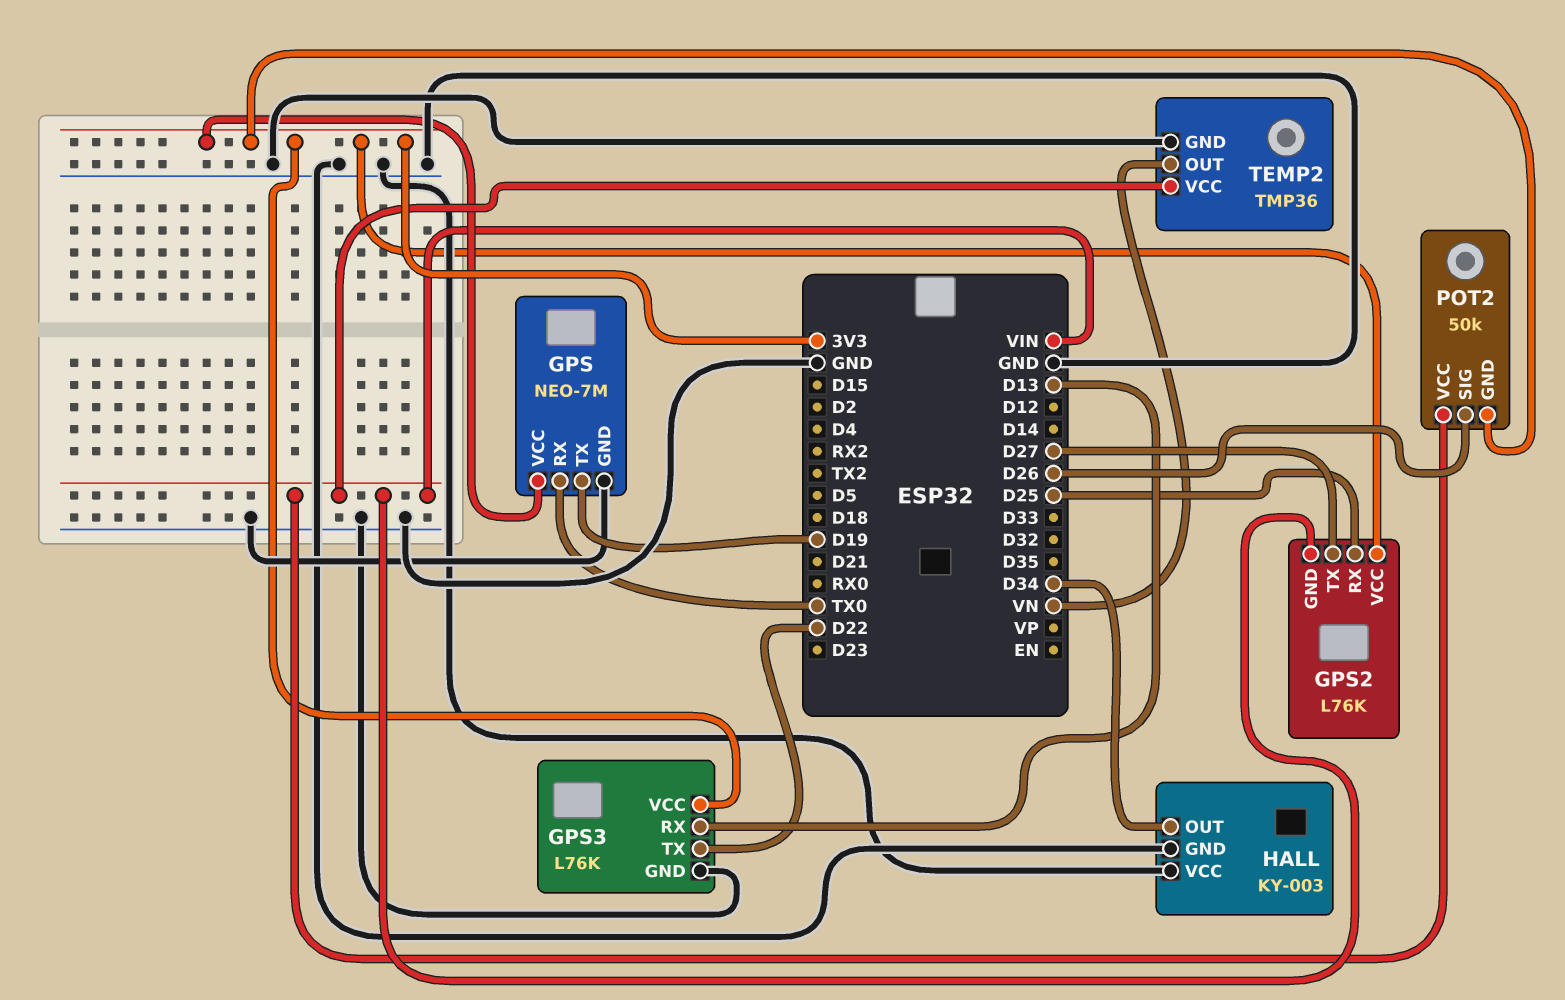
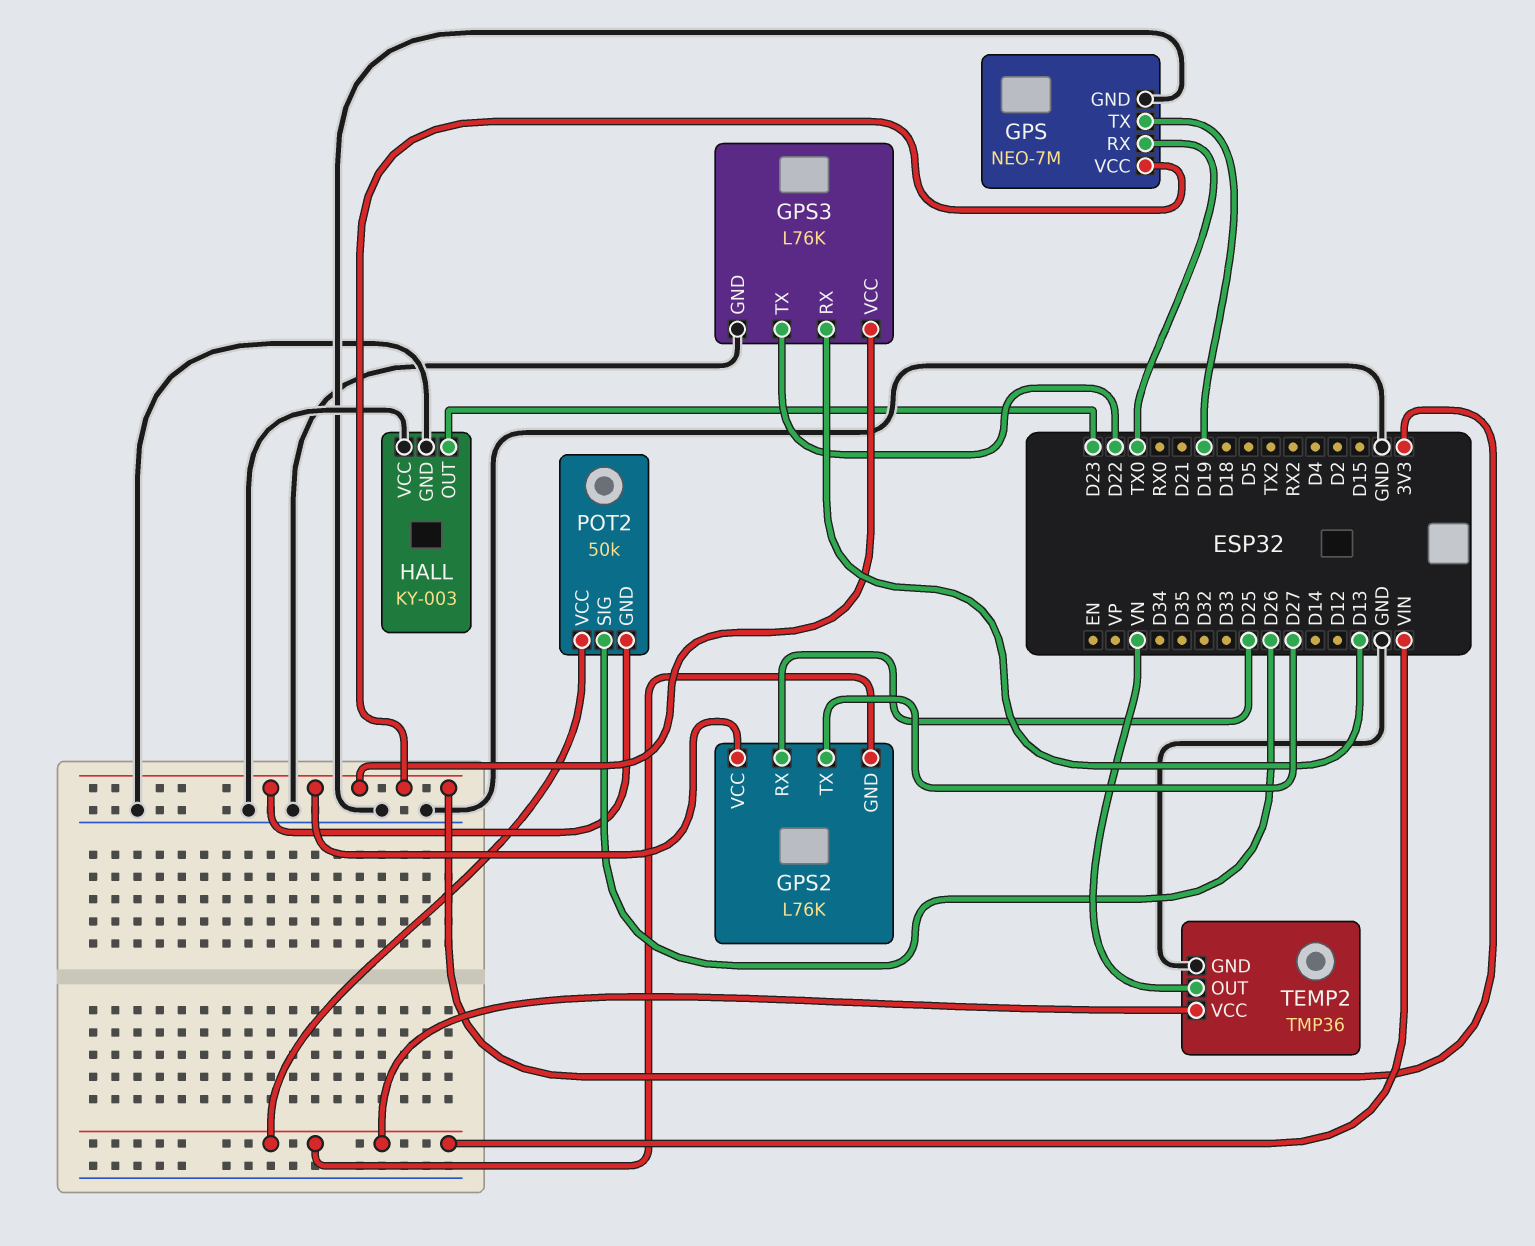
HALL pin OUT: D34 -> D23

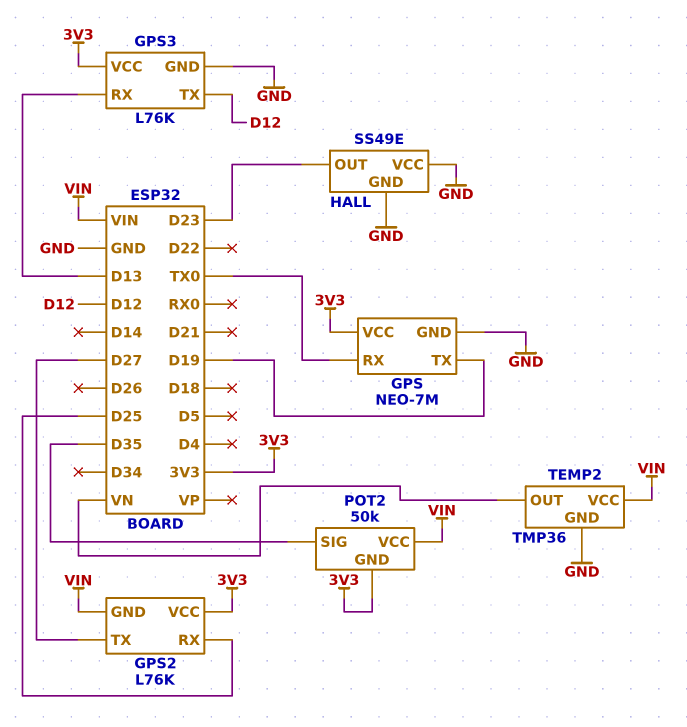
GPS3 pin TX: D22 -> D12
HALL: KY-003 -> SS49E
POT2 pin SIG: D26 -> D35

